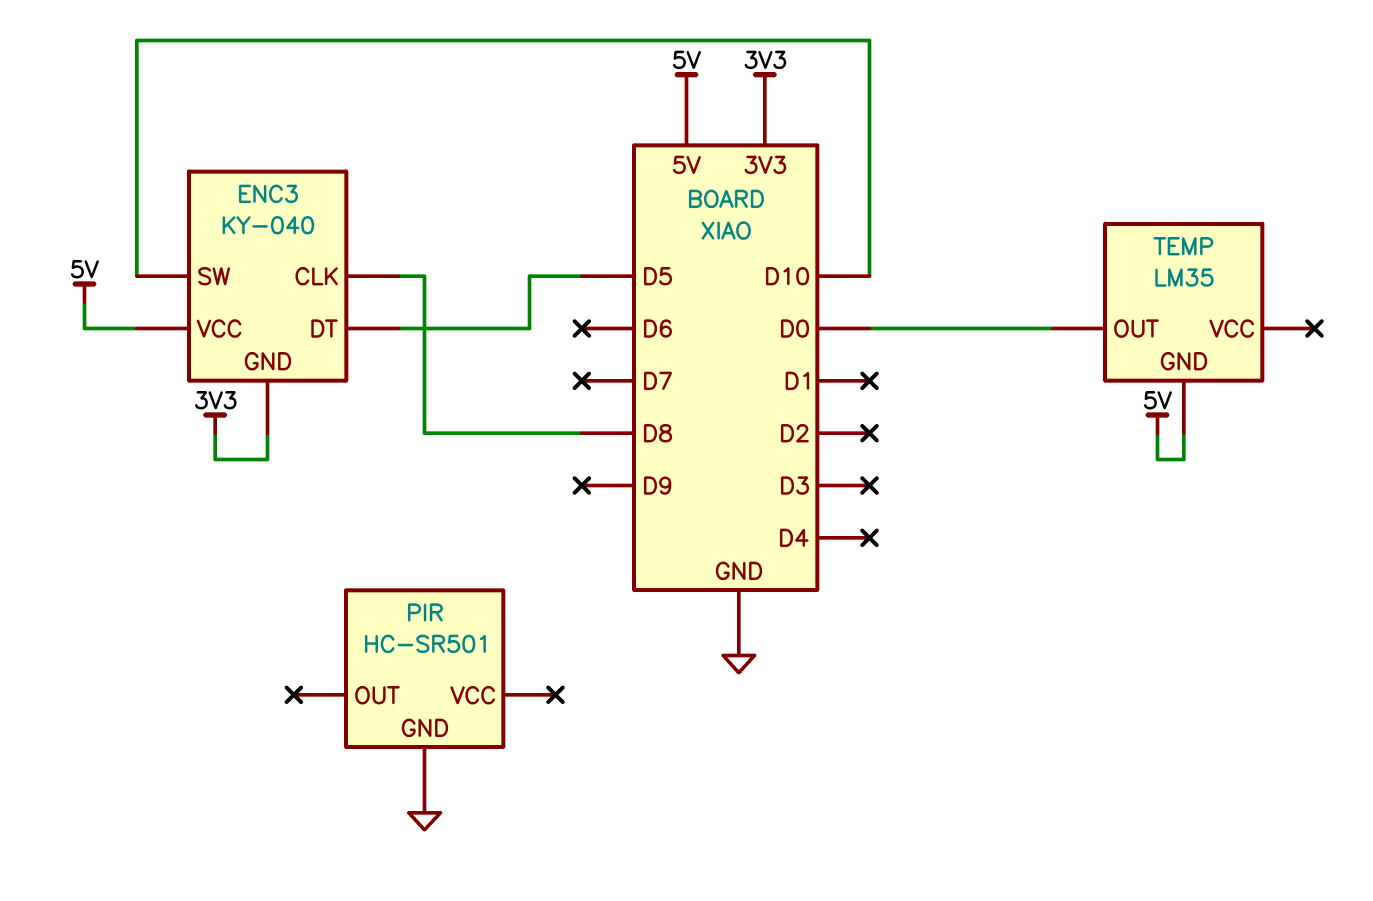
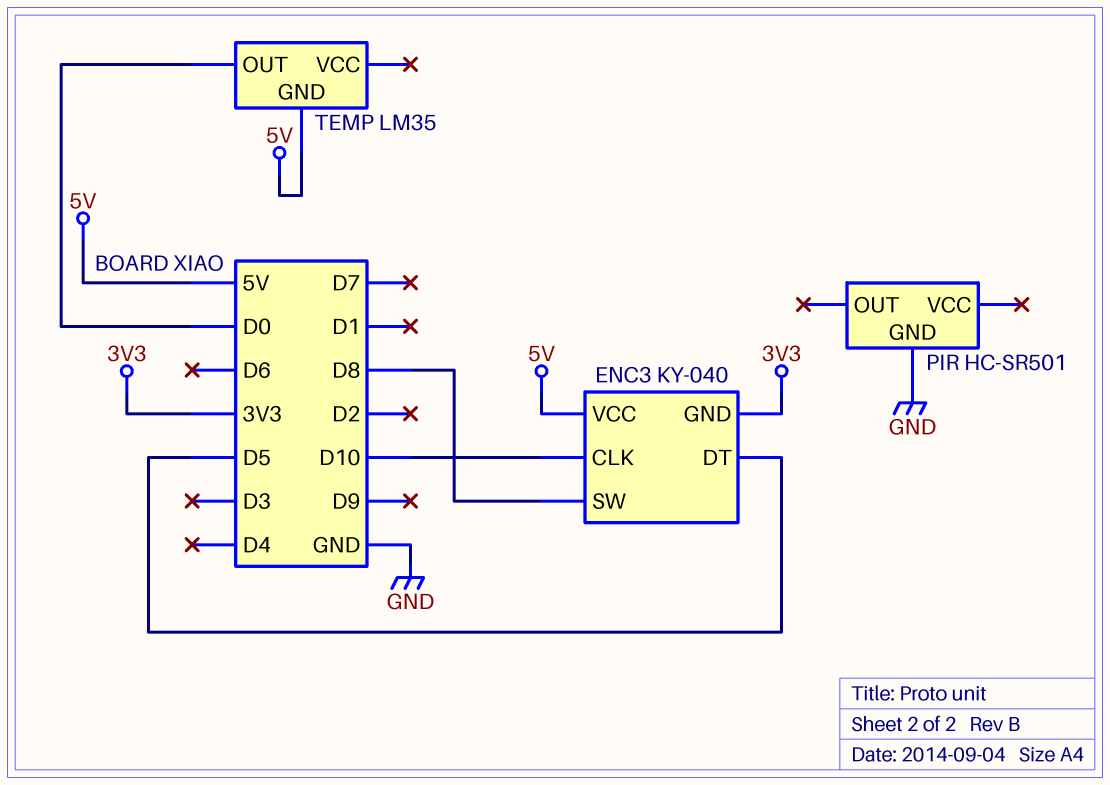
ENC3 pin CLK: D8 -> D10
ENC3 pin SW: D10 -> D8

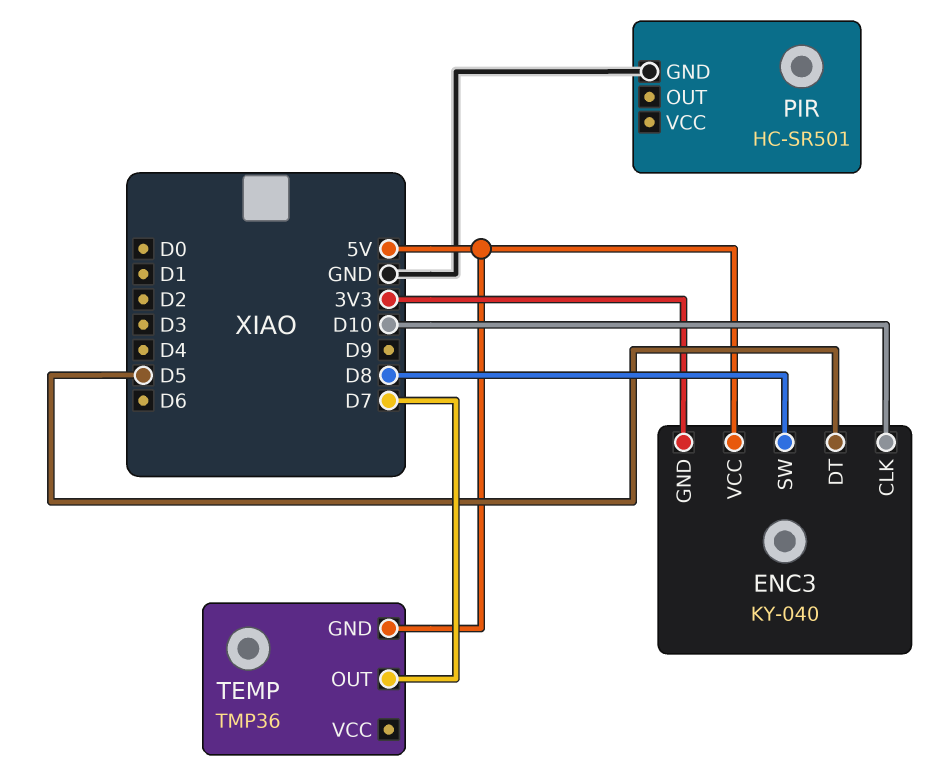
TEMP: LM35 -> TMP36
TEMP pin OUT: D0 -> D7

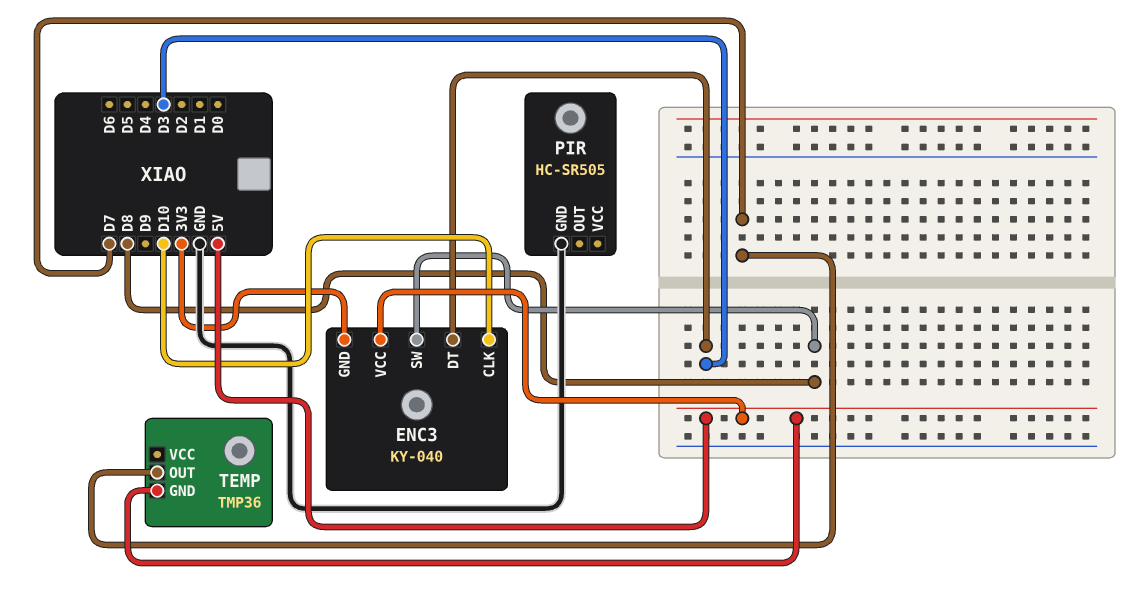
ENC3 pin DT: D5 -> D3
PIR: HC-SR501 -> HC-SR505

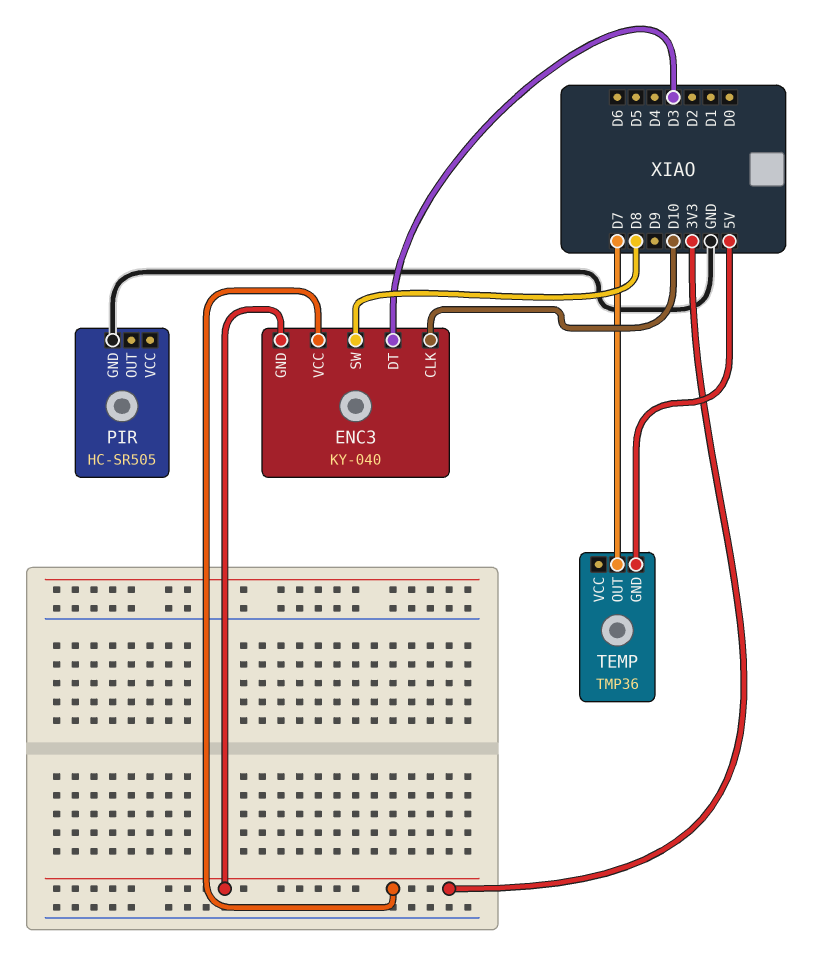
ENC3 pin VCC: 5V -> 3V3

